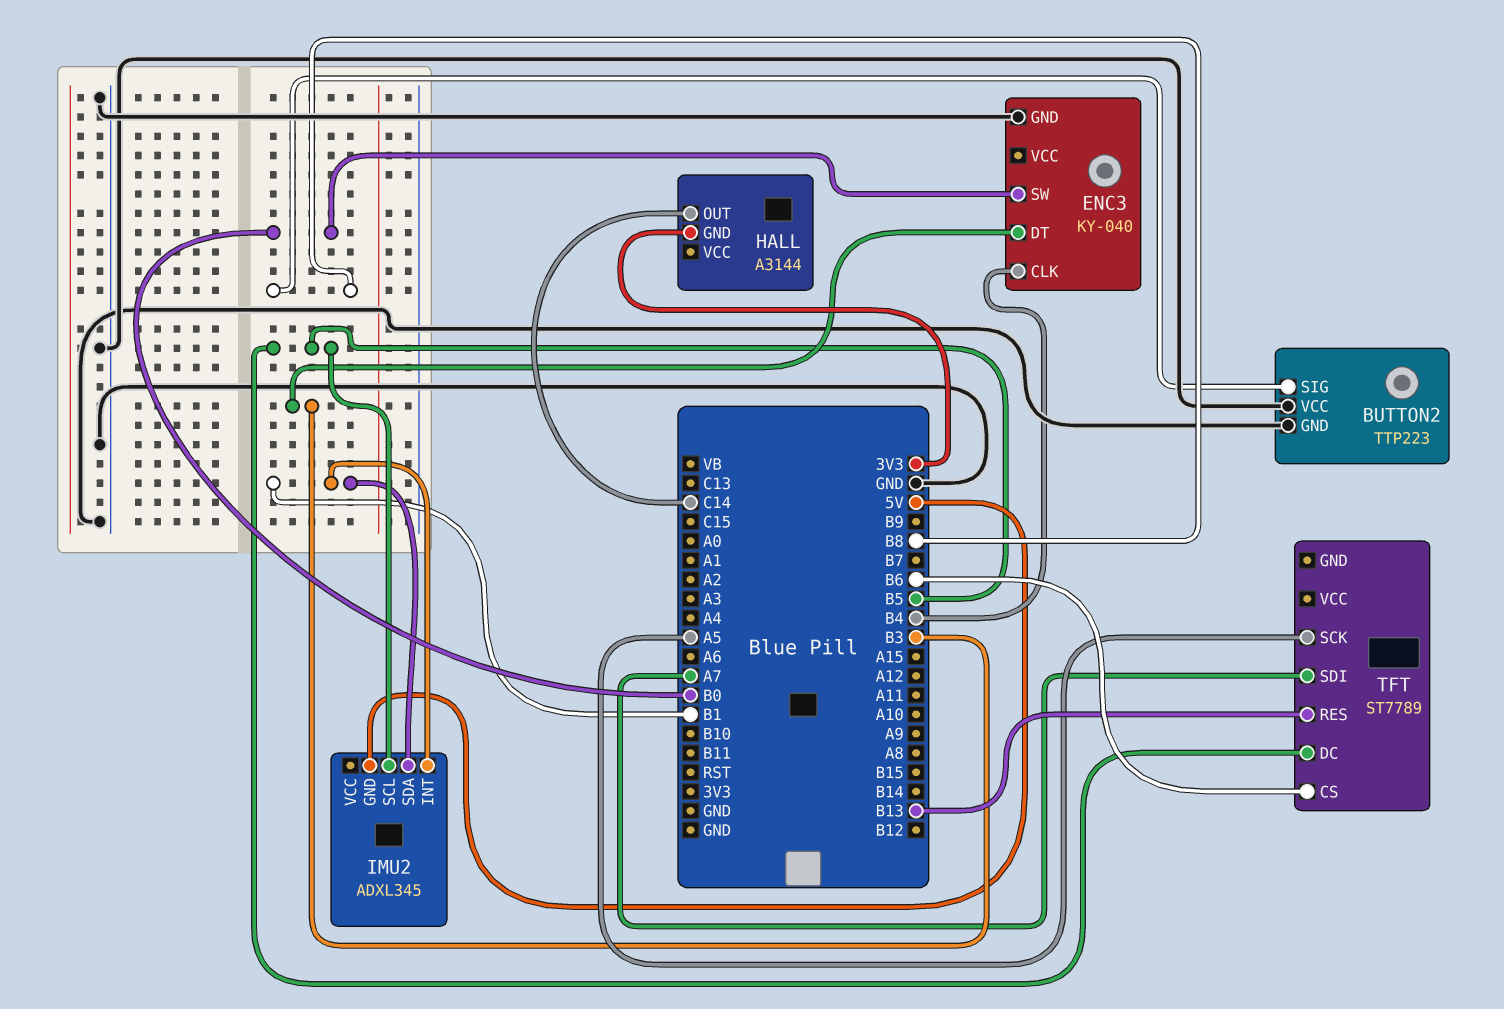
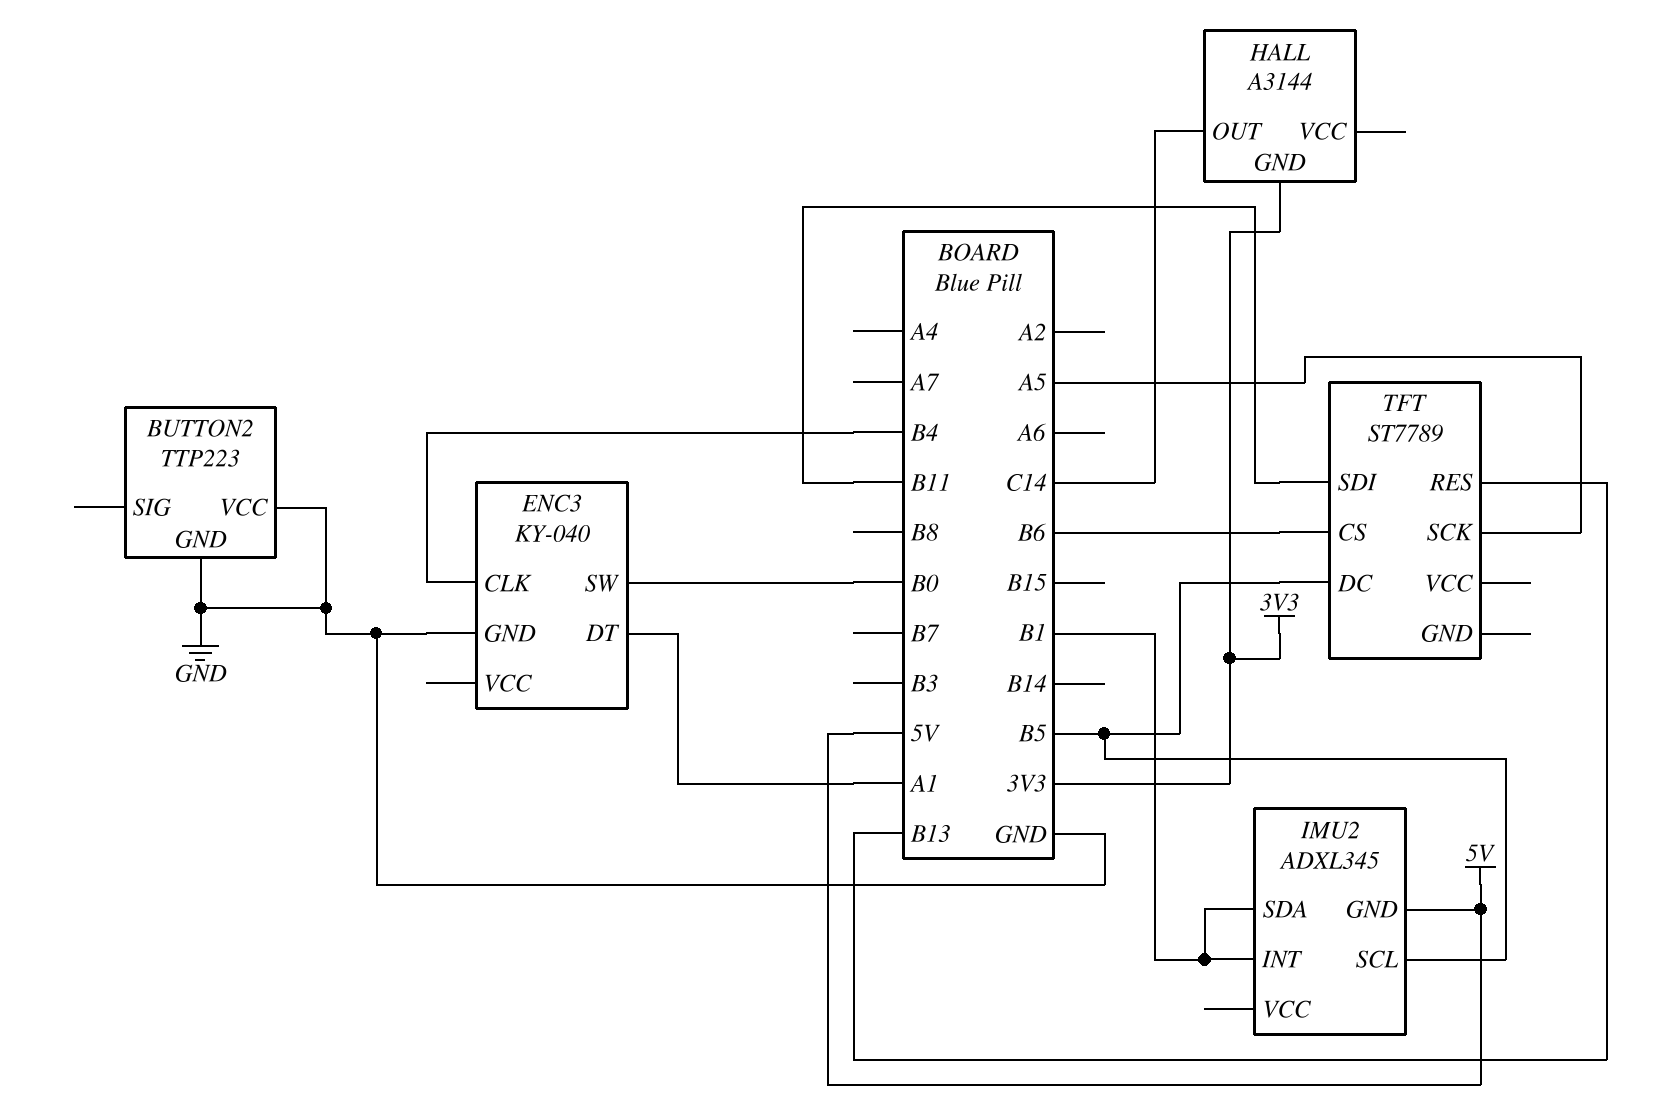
BUTTON2 pin SIG: B8 -> none
ENC3 pin DT: B3 -> A1
TFT pin SDI: A7 -> B11

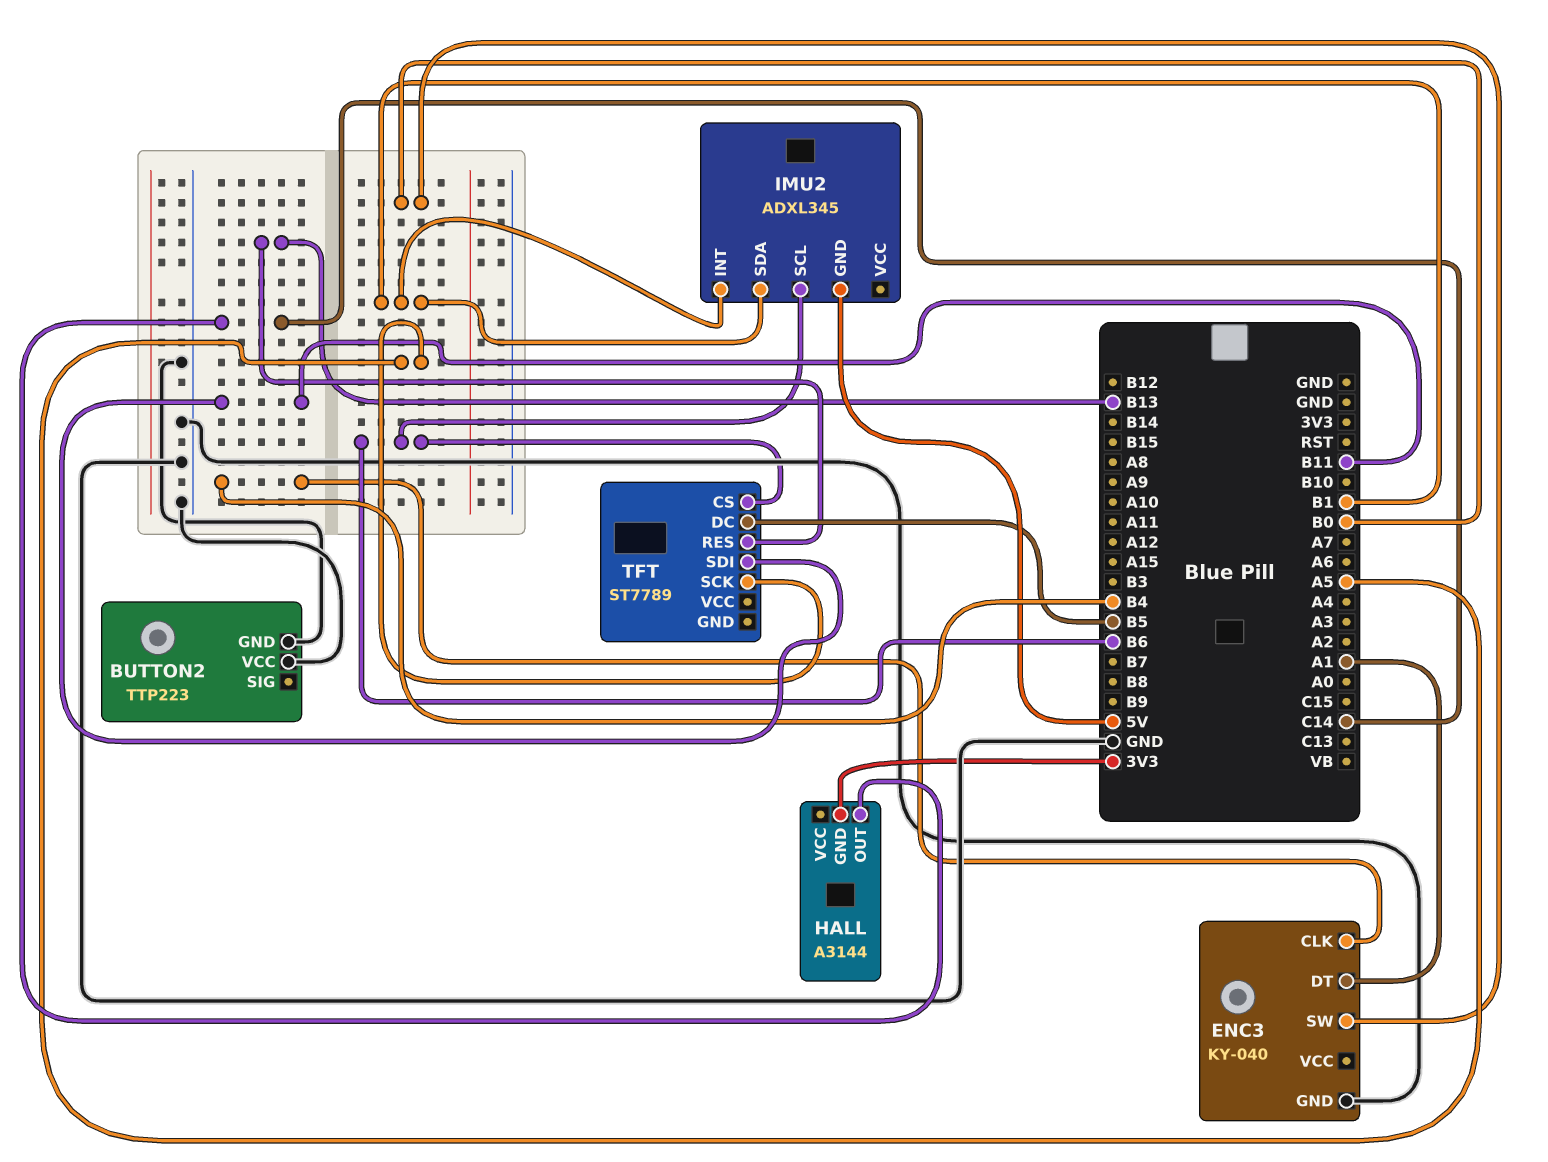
IMU2 pin SCL: B5 -> B6

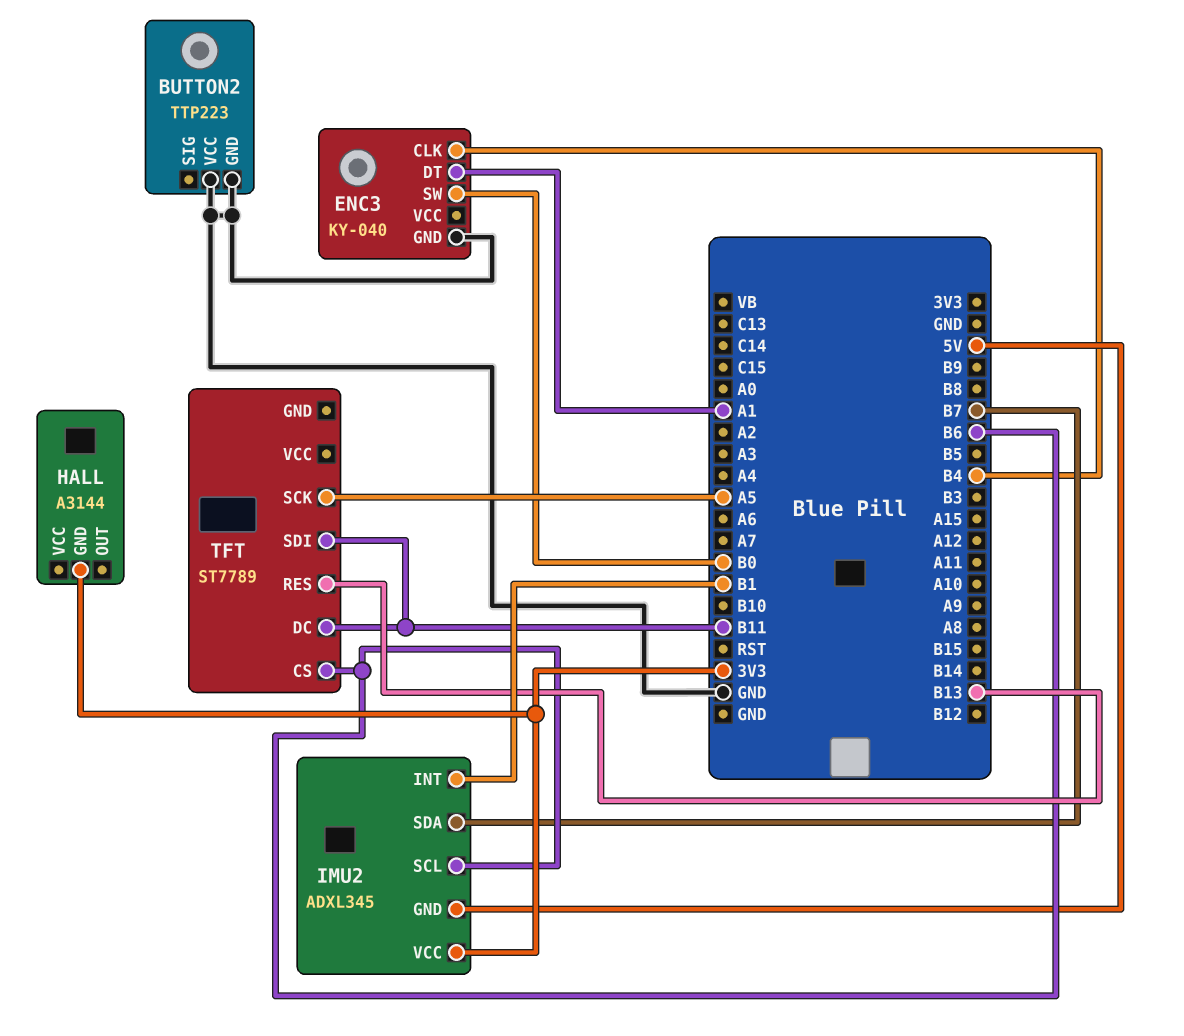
HALL pin OUT: C14 -> none
IMU2 pin SDA: B1 -> B7
IMU2 pin VCC: none -> 3V3
TFT pin DC: B5 -> B11

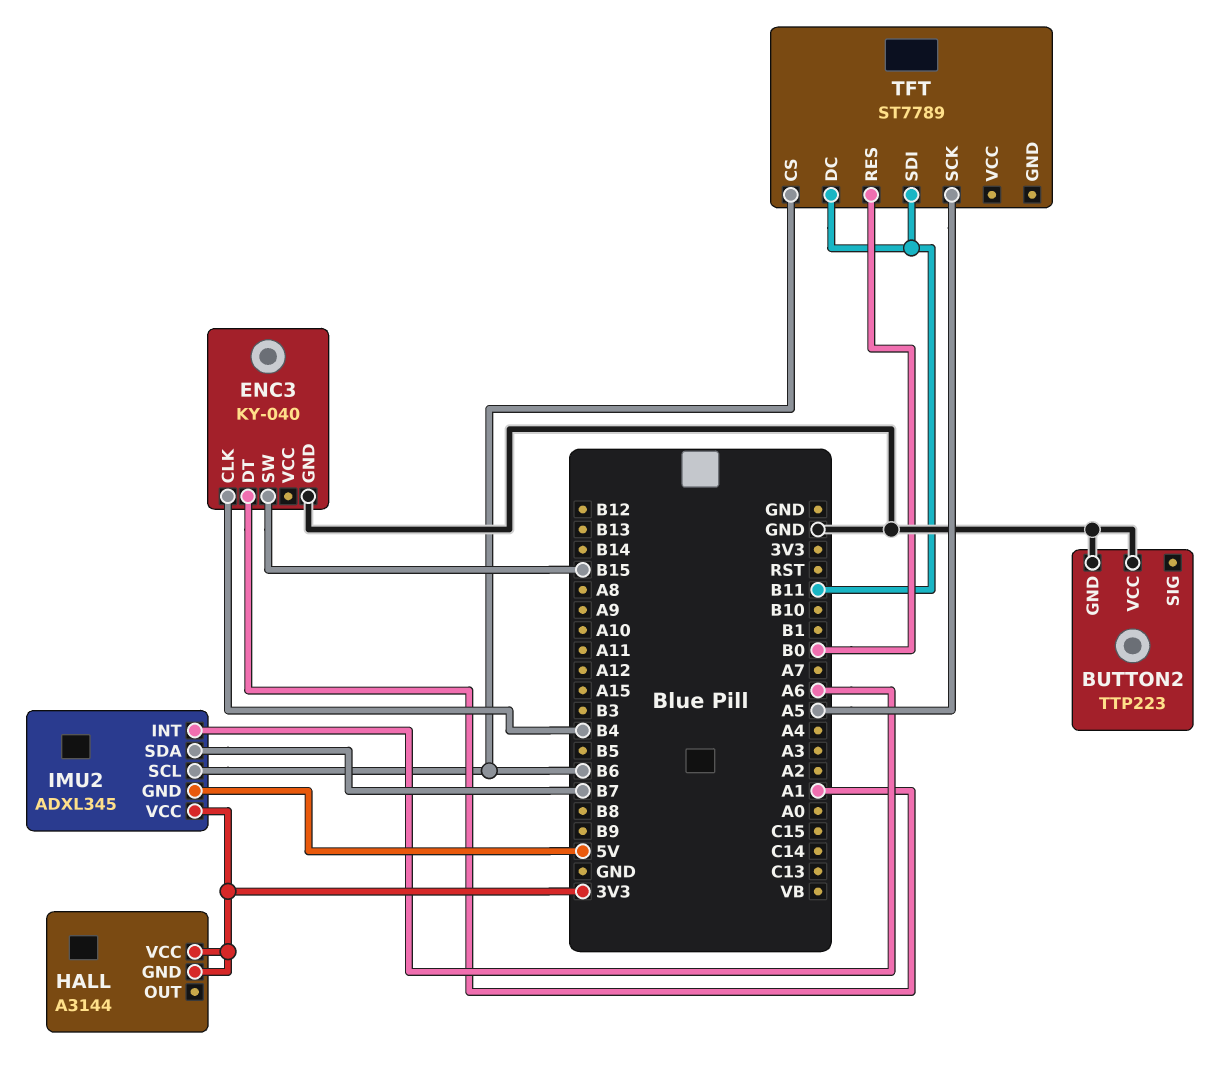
ENC3 pin SW: B0 -> B15
HALL pin VCC: none -> 3V3
IMU2 pin INT: B1 -> A6
TFT pin RES: B13 -> B0

